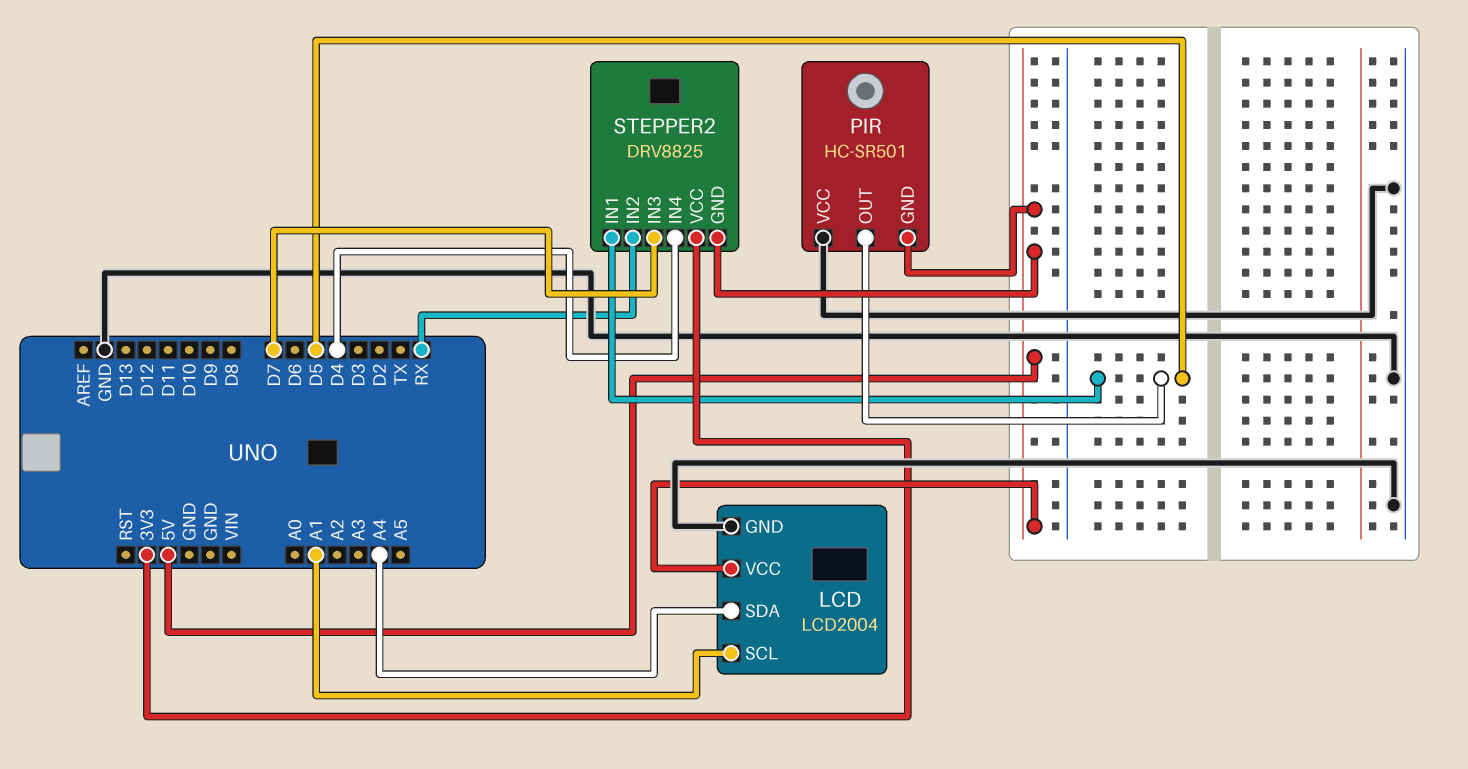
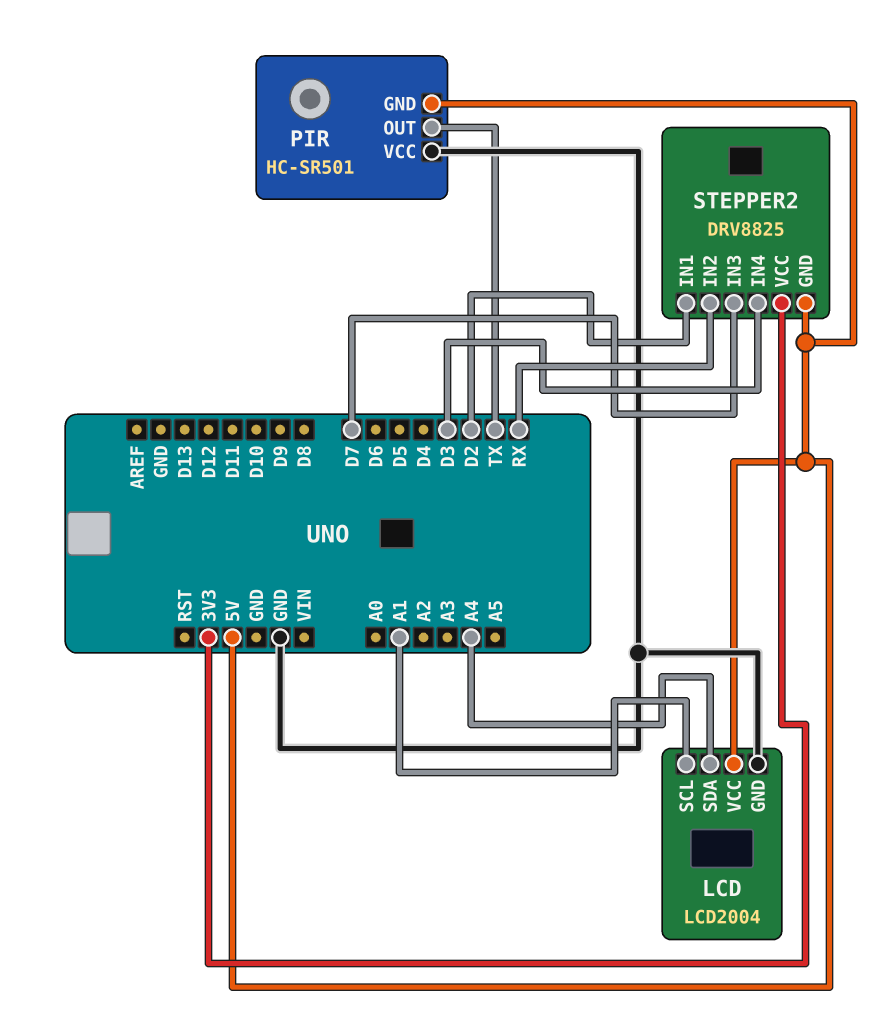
PIR pin OUT: D5 -> TX
STEPPER2 pin IN1: D5 -> D2
STEPPER2 pin IN4: D4 -> D3

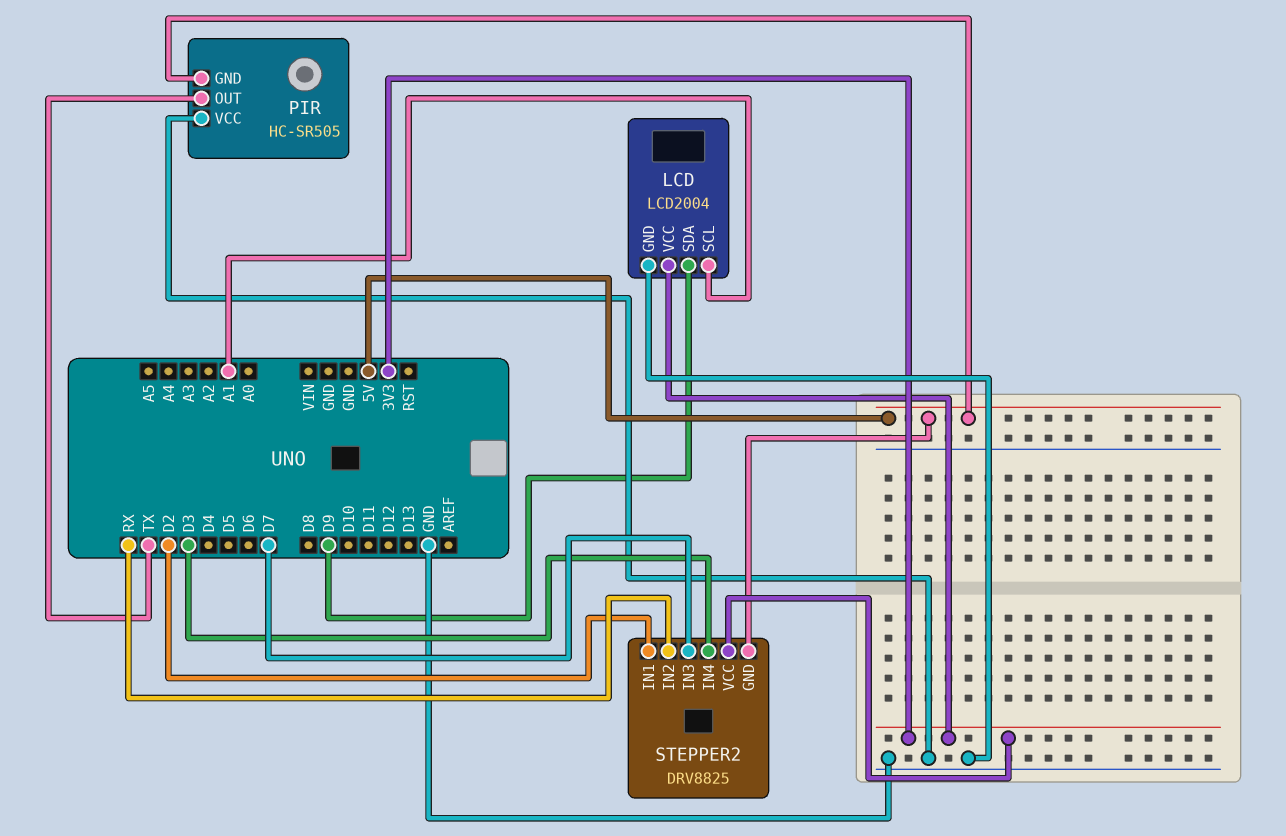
LCD pin SDA: A4 -> D9
LCD pin VCC: 5V -> 3V3
PIR: HC-SR501 -> HC-SR505

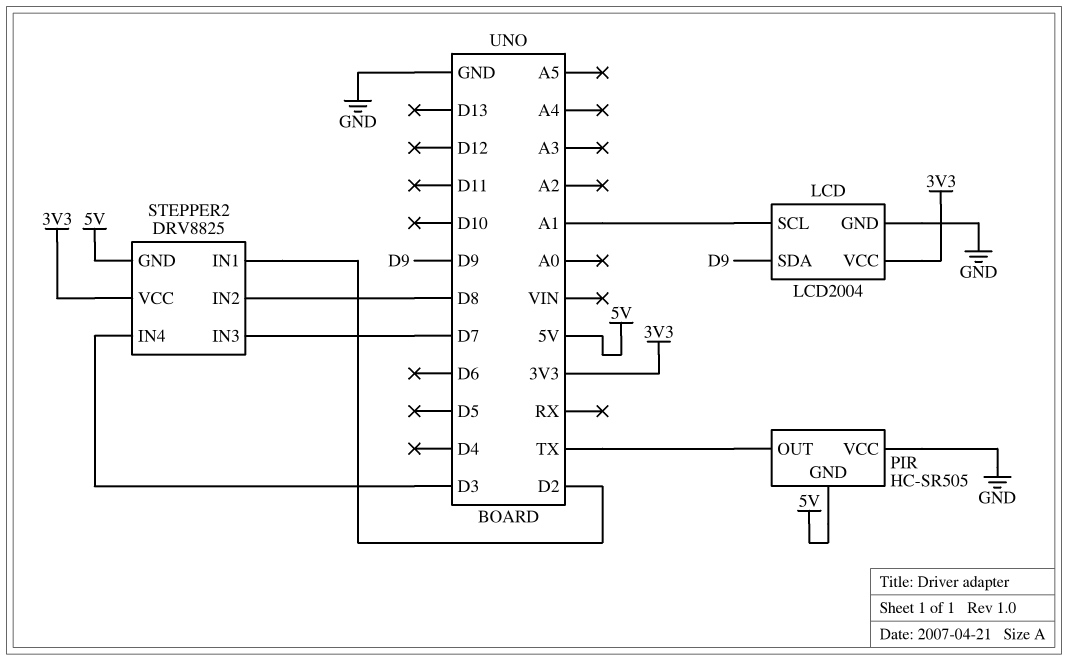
STEPPER2 pin IN2: RX -> D8

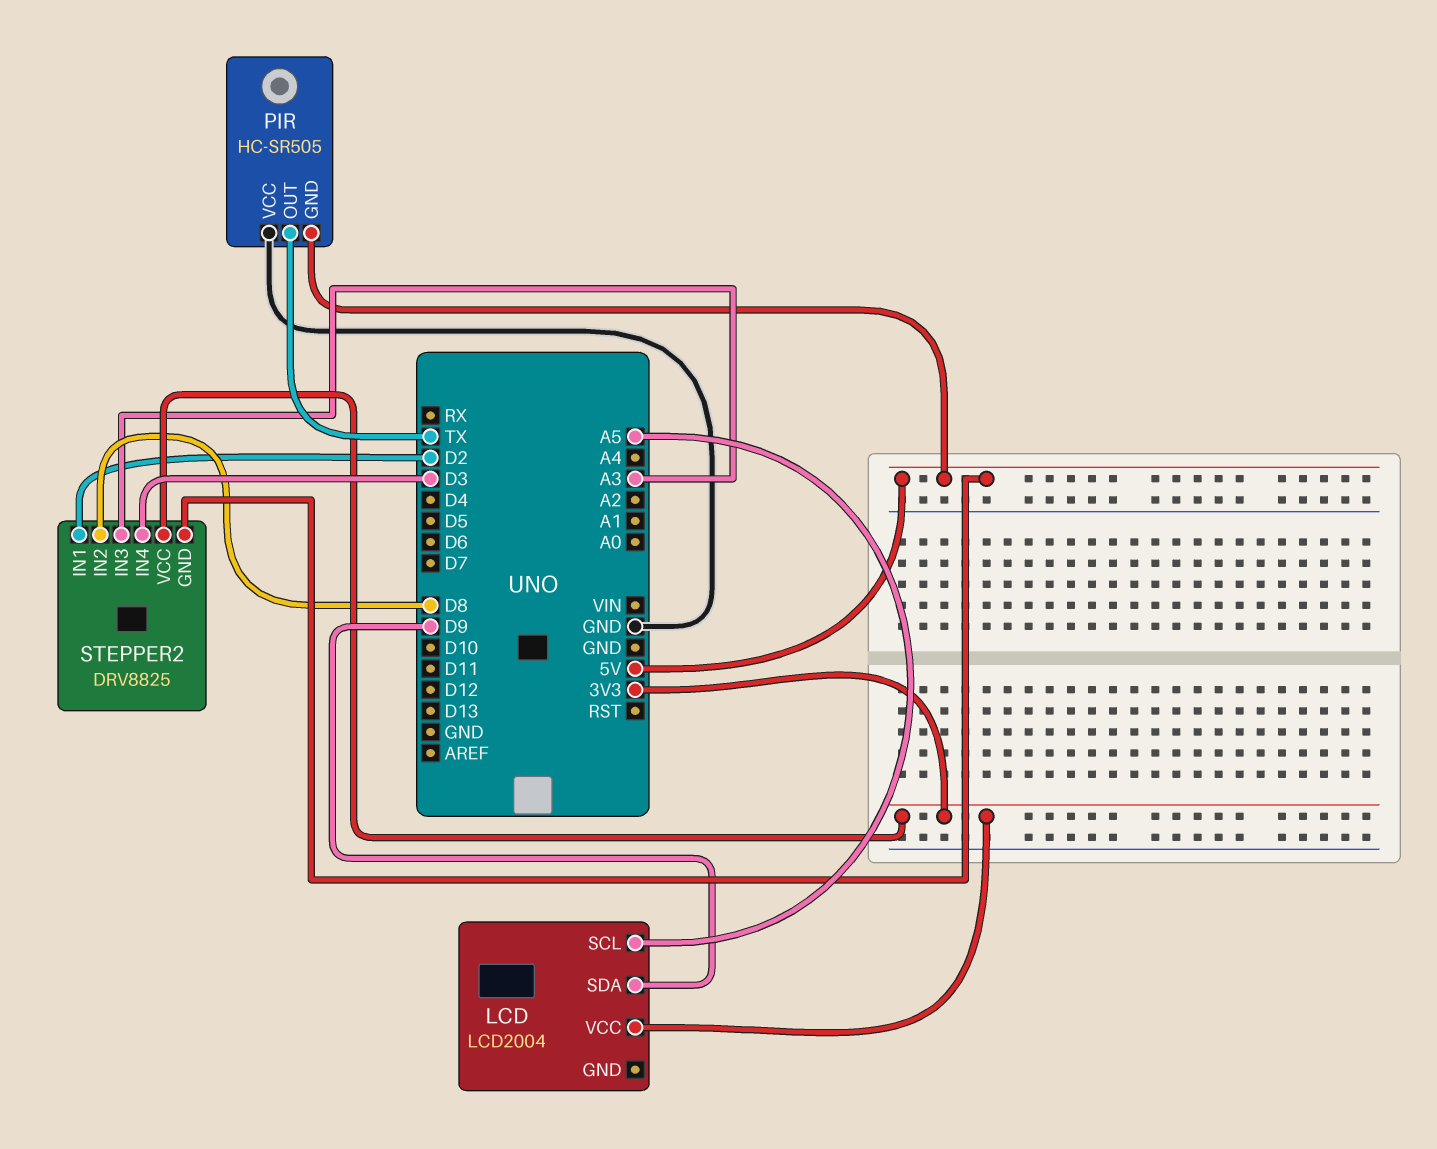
LCD pin GND: GND -> none
LCD pin SCL: A1 -> A5
STEPPER2 pin IN3: D7 -> A3

